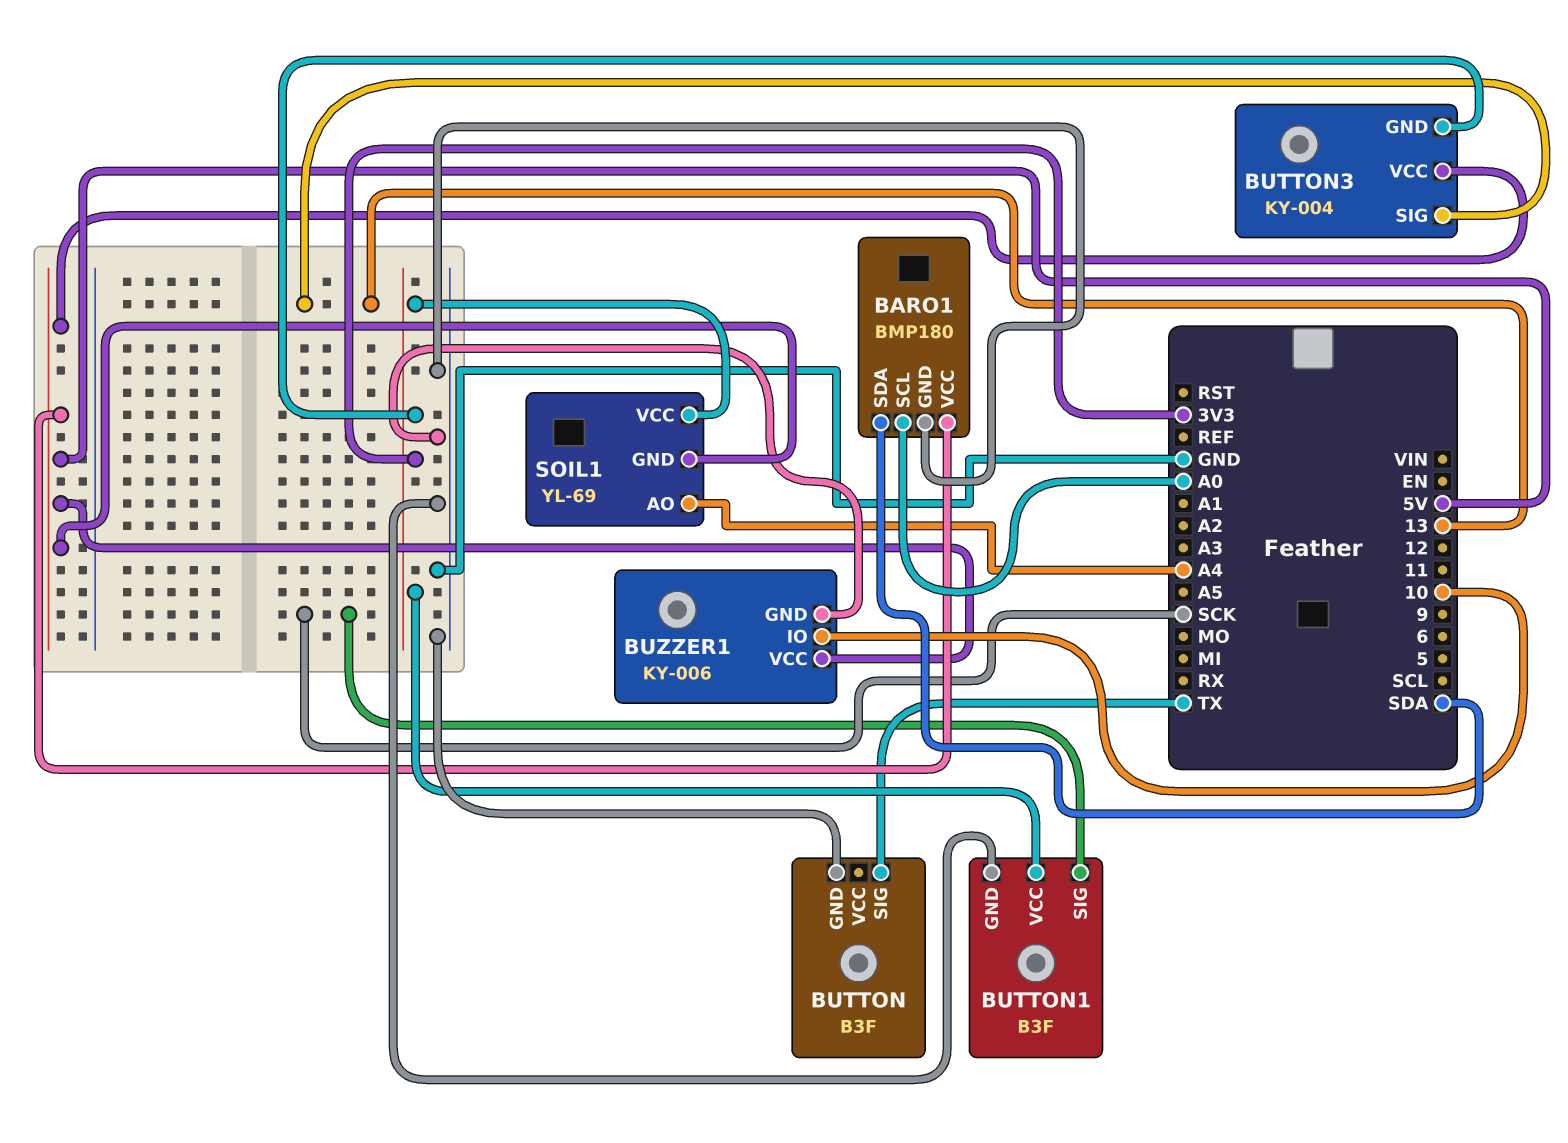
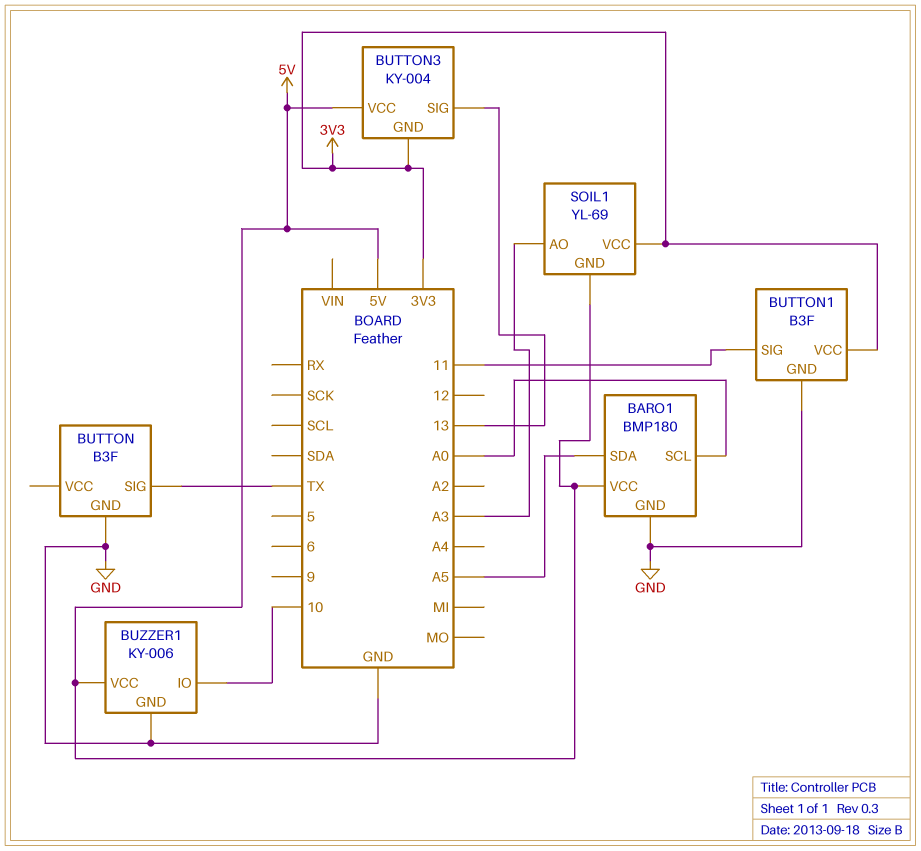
BARO1 pin SDA: SDA -> A5
BUTTON1 pin SIG: SCK -> 11
SOIL1 pin AO: A4 -> A3

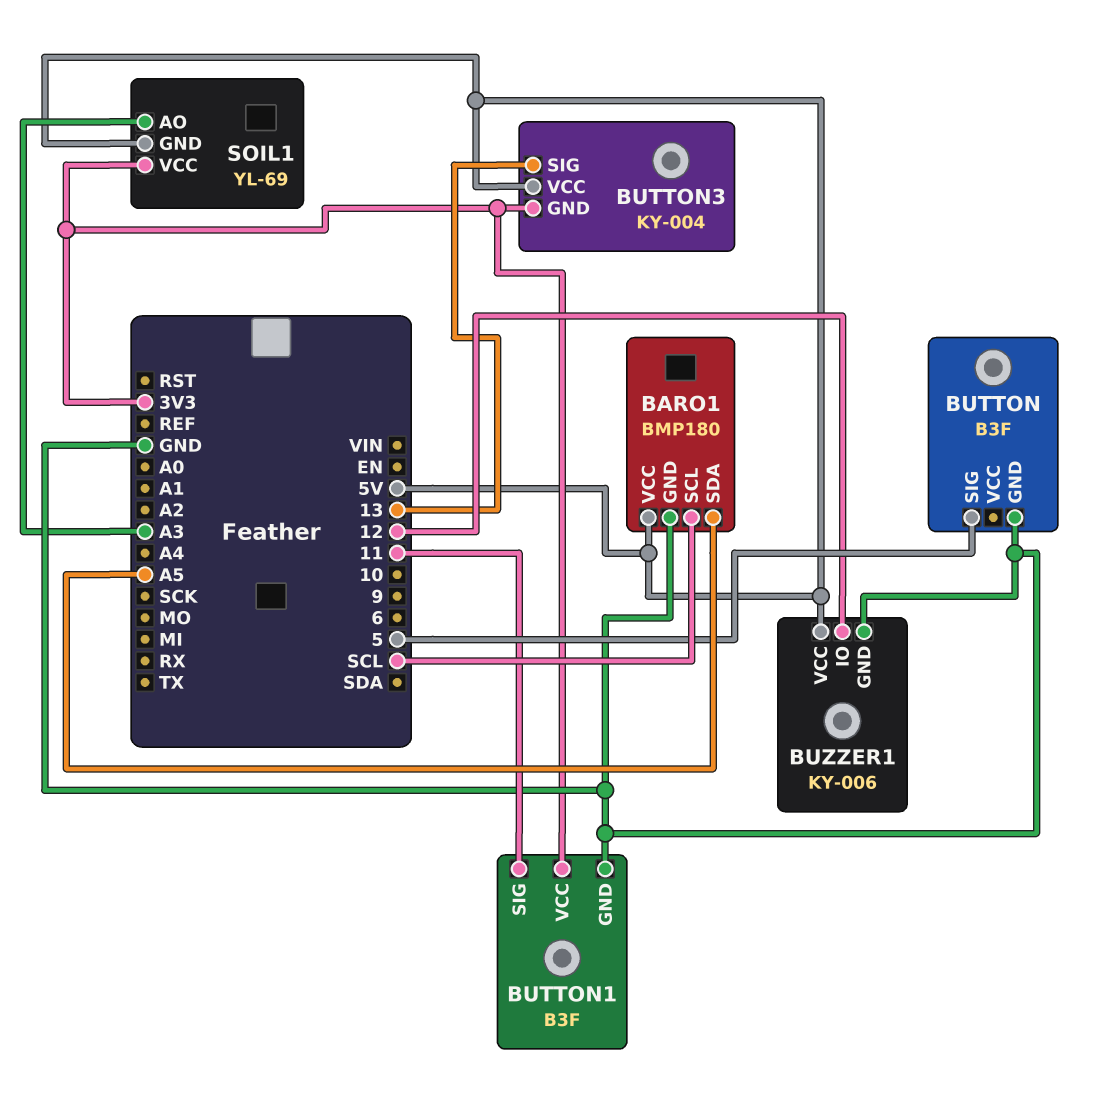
BARO1 pin SCL: A0 -> SCL
BUTTON pin SIG: TX -> 5
BUZZER1 pin IO: 10 -> 12

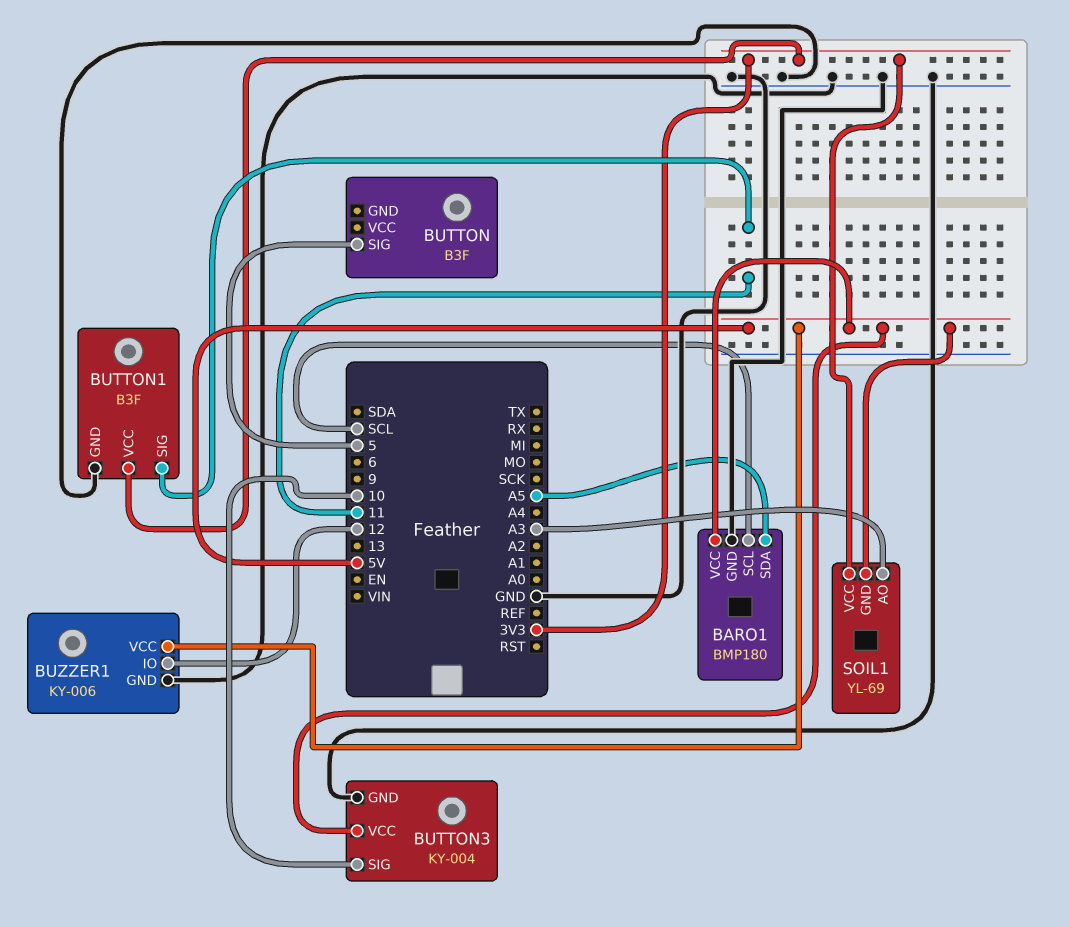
BUTTON pin GND: GND -> none
BUTTON3 pin GND: 3V3 -> GND
BUTTON3 pin SIG: 13 -> 10

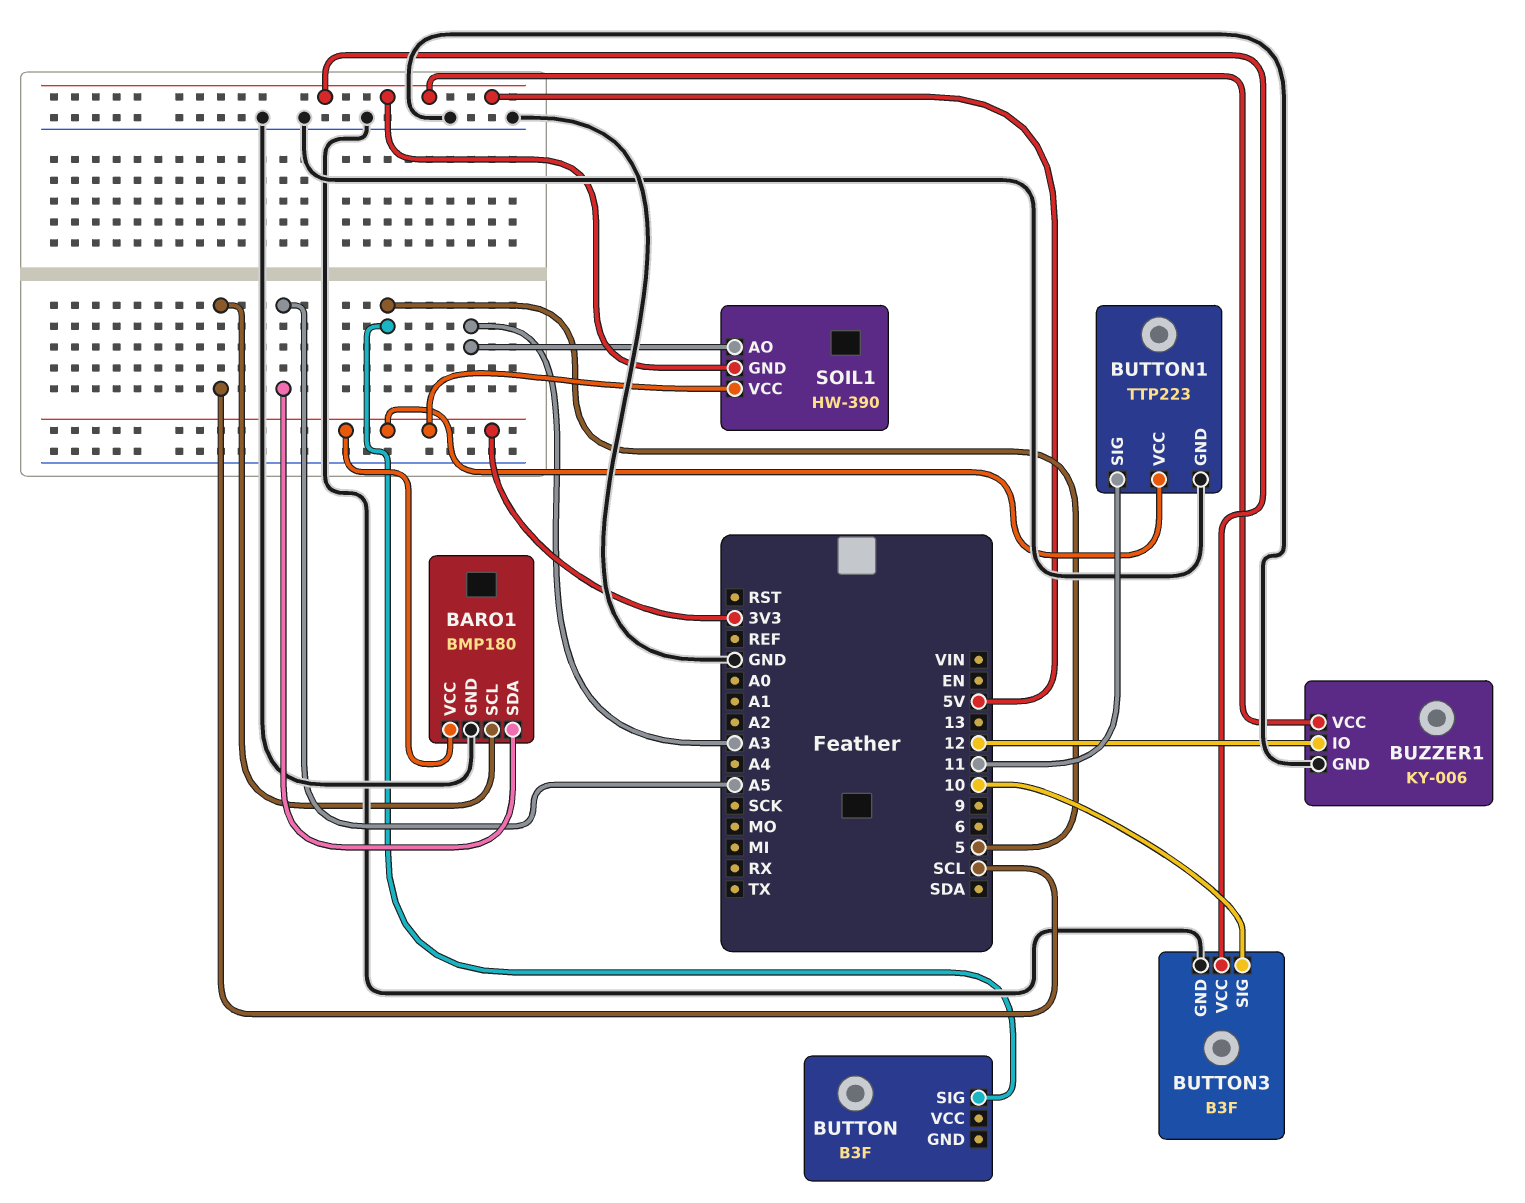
BARO1 pin VCC: 5V -> 3V3
BUTTON1: B3F -> TTP223
BUTTON3: KY-004 -> B3F
SOIL1: YL-69 -> HW-390

